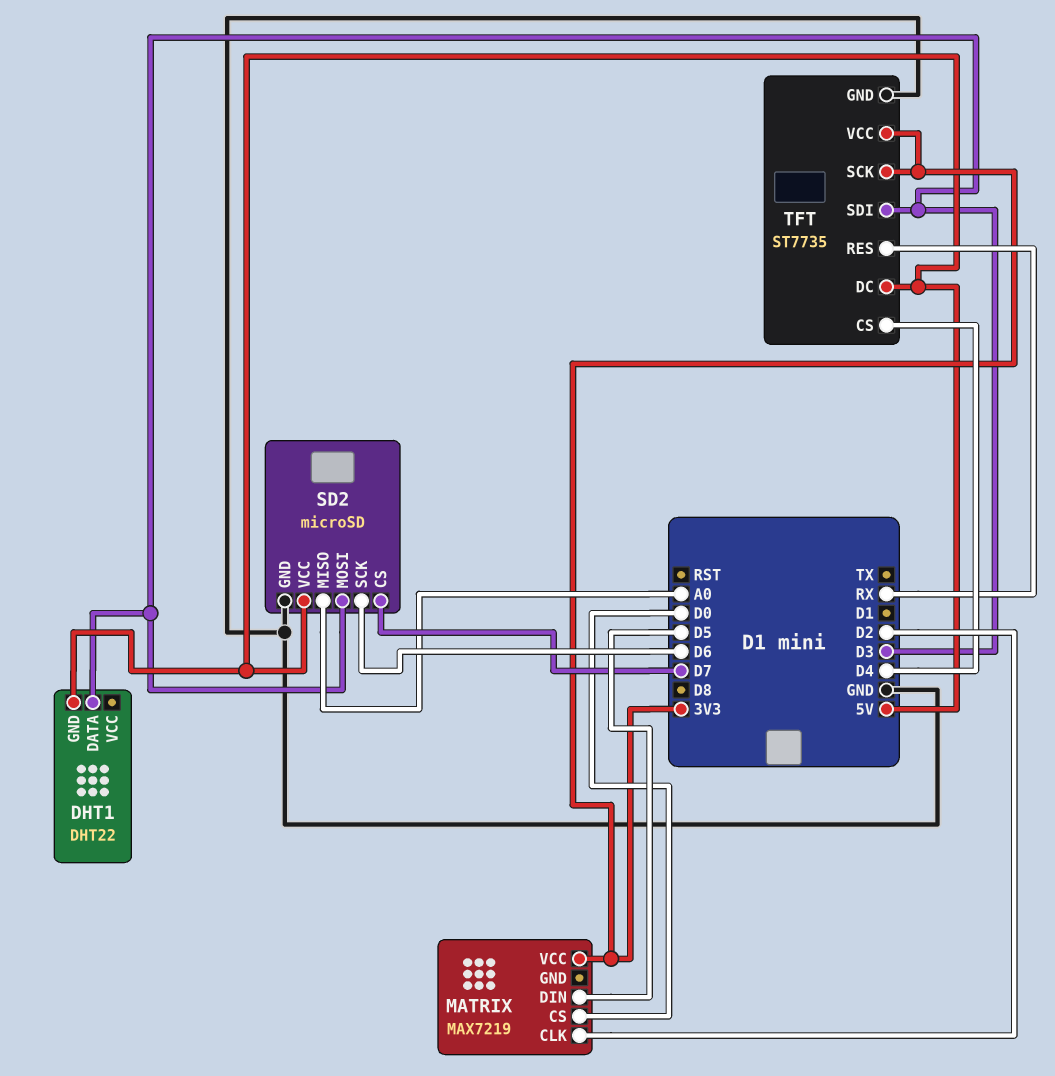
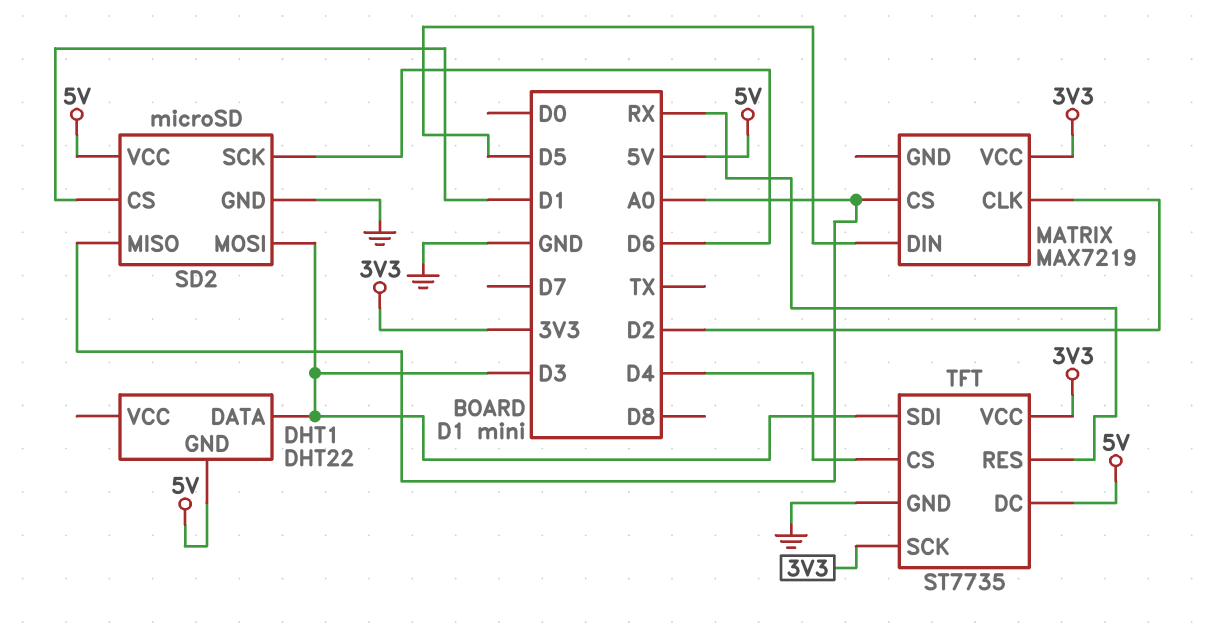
MATRIX pin CS: D0 -> A0
SD2 pin CS: D7 -> D1

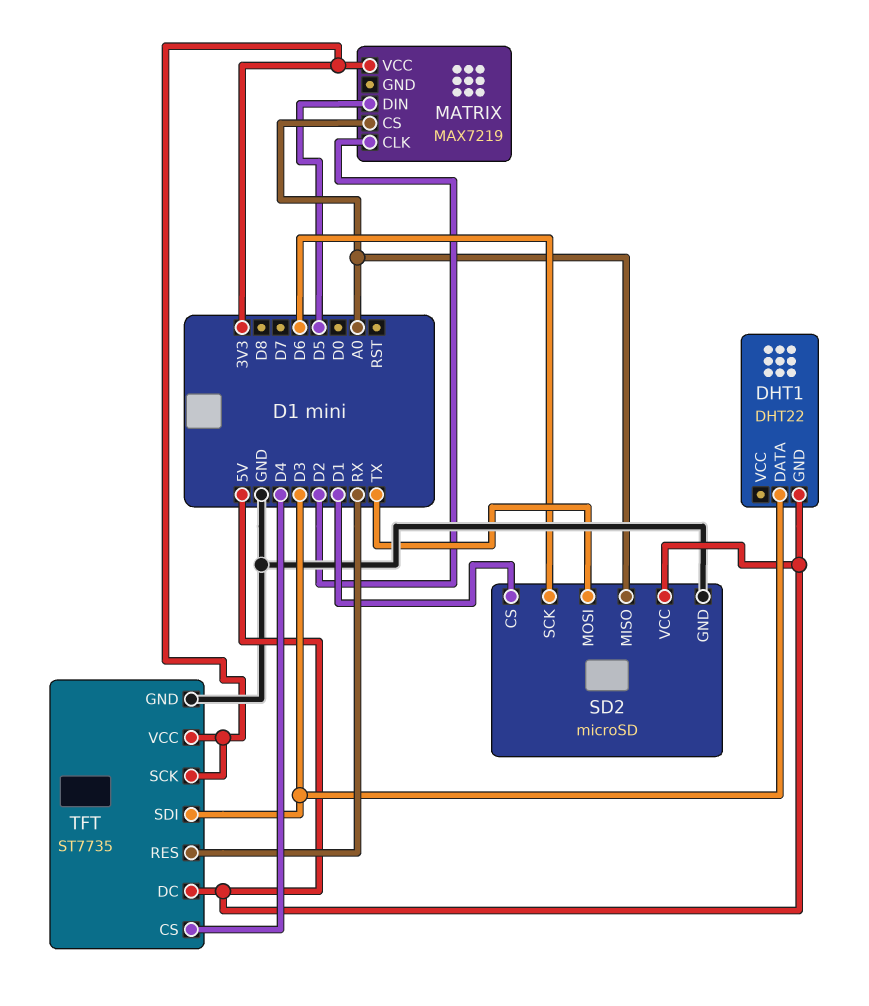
SD2 pin MOSI: D3 -> TX

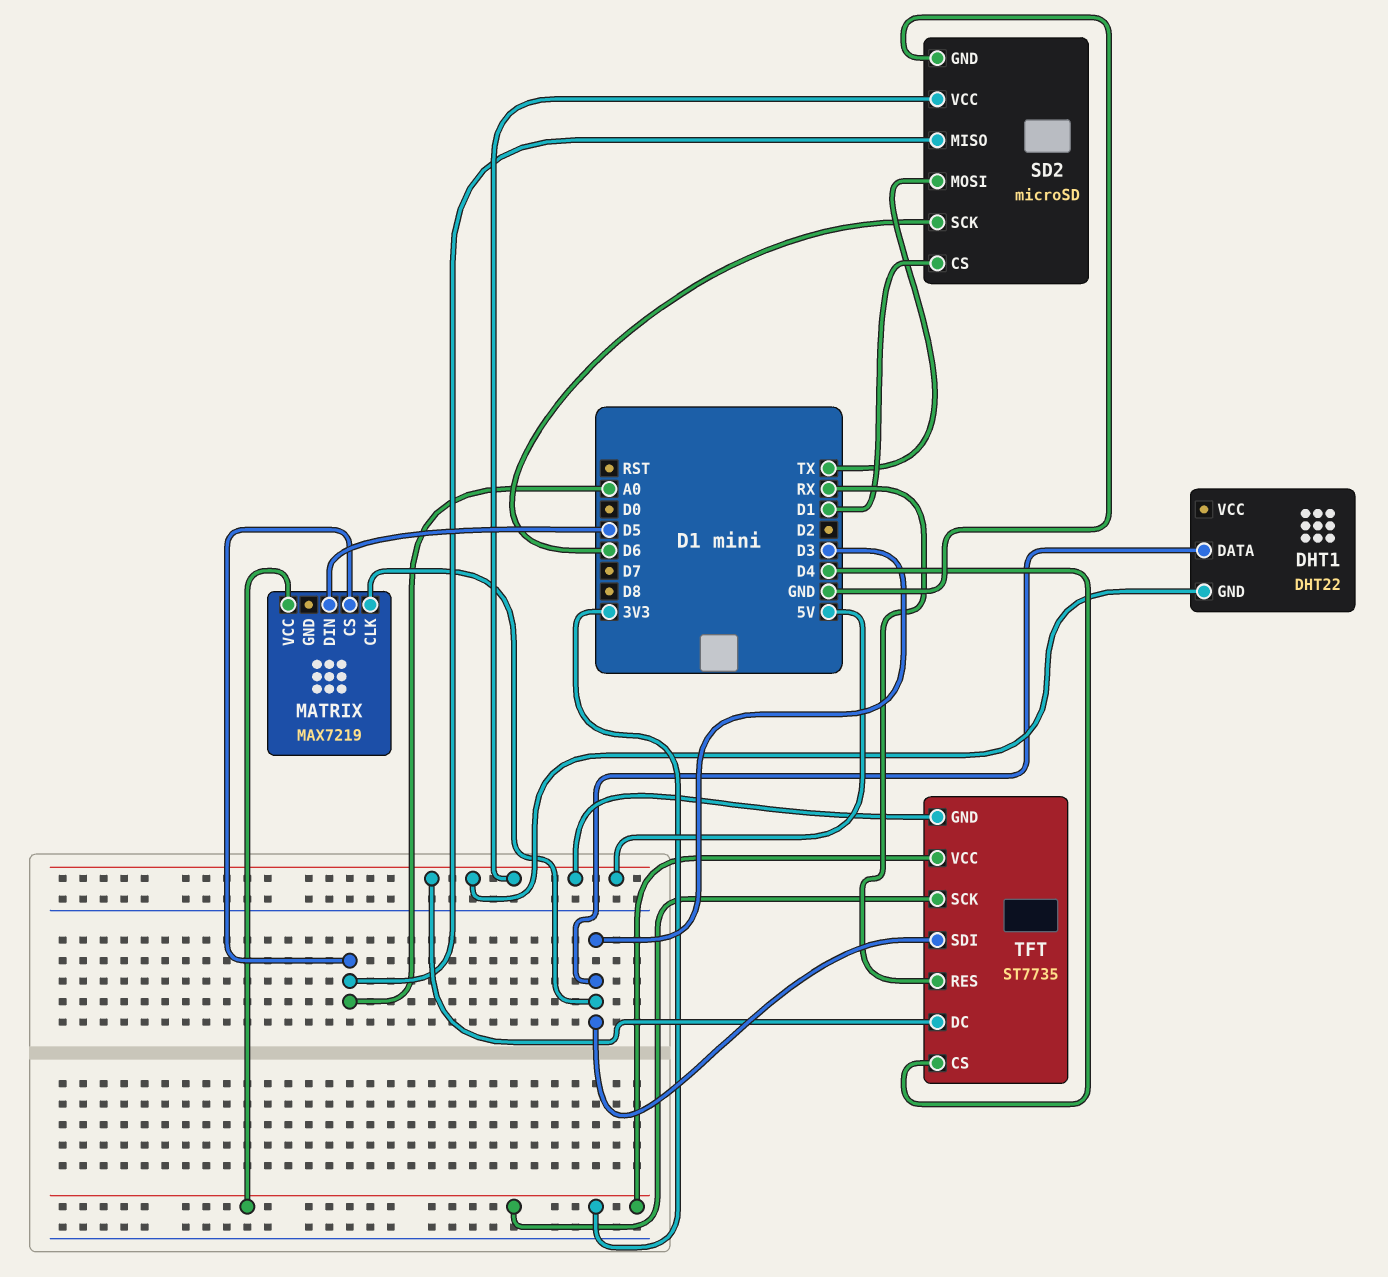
MATRIX pin CLK: D2 -> D3
TFT pin GND: GND -> 5V

